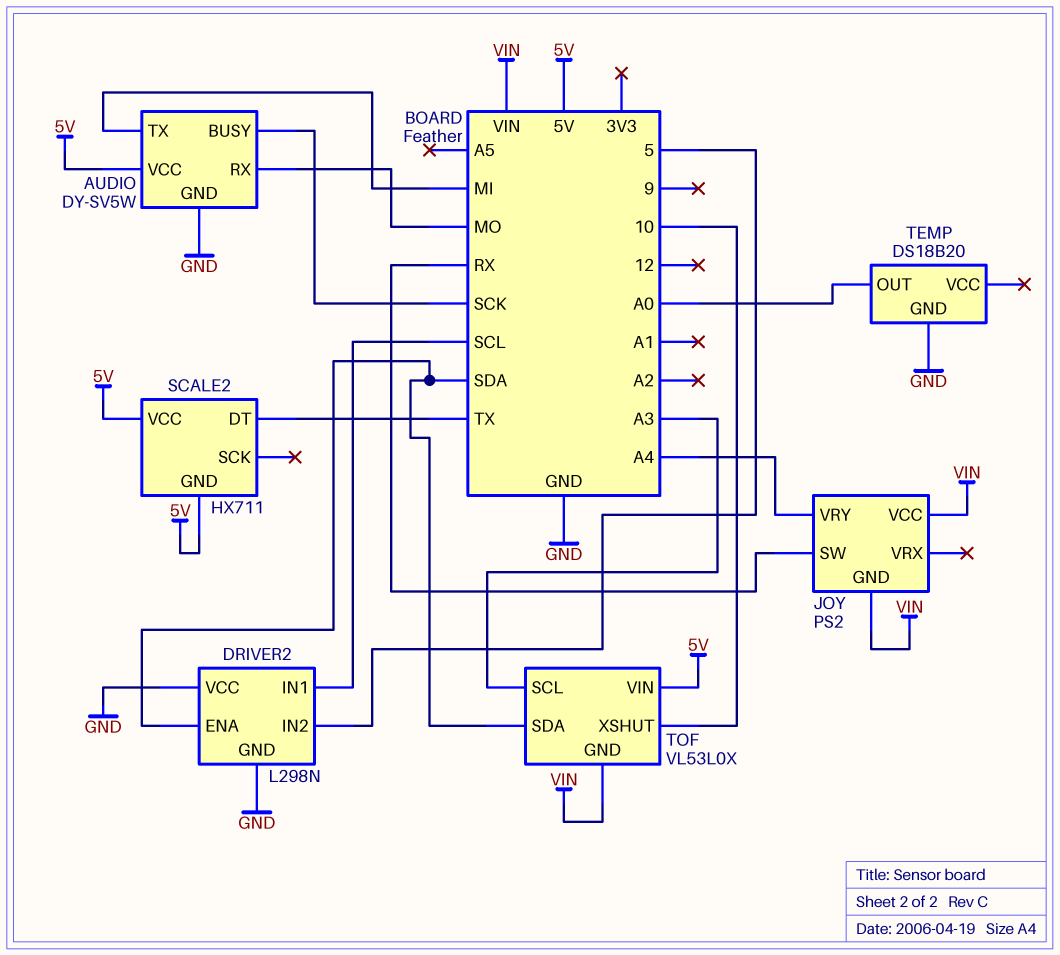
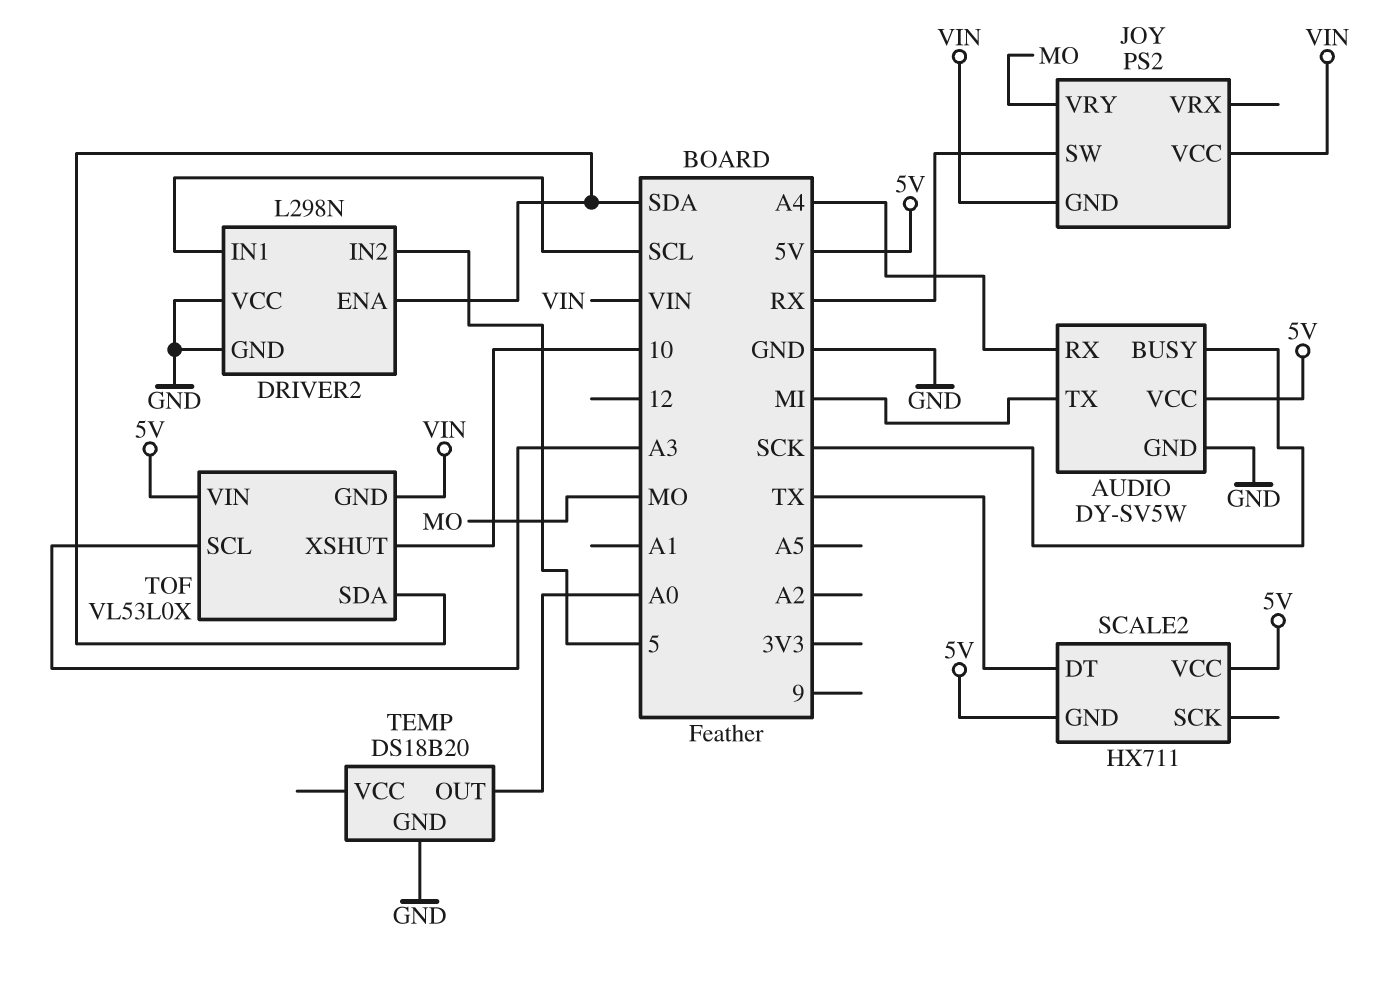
AUDIO pin RX: MO -> A4
JOY pin VRY: A4 -> MO

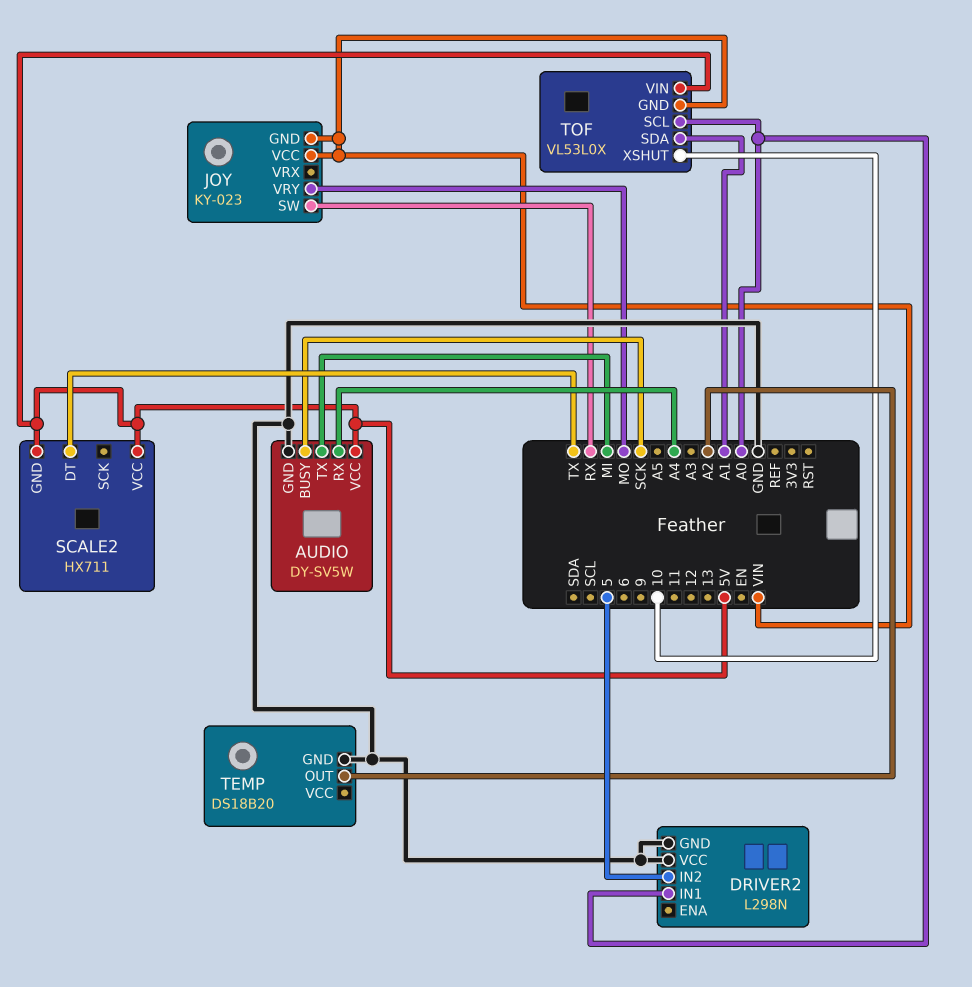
DRIVER2 pin ENA: SDA -> none
DRIVER2 pin IN1: SCL -> A0
JOY: PS2 -> KY-023
TEMP pin OUT: A0 -> A2
TOF pin SCL: A3 -> A0
TOF pin SDA: SDA -> A1

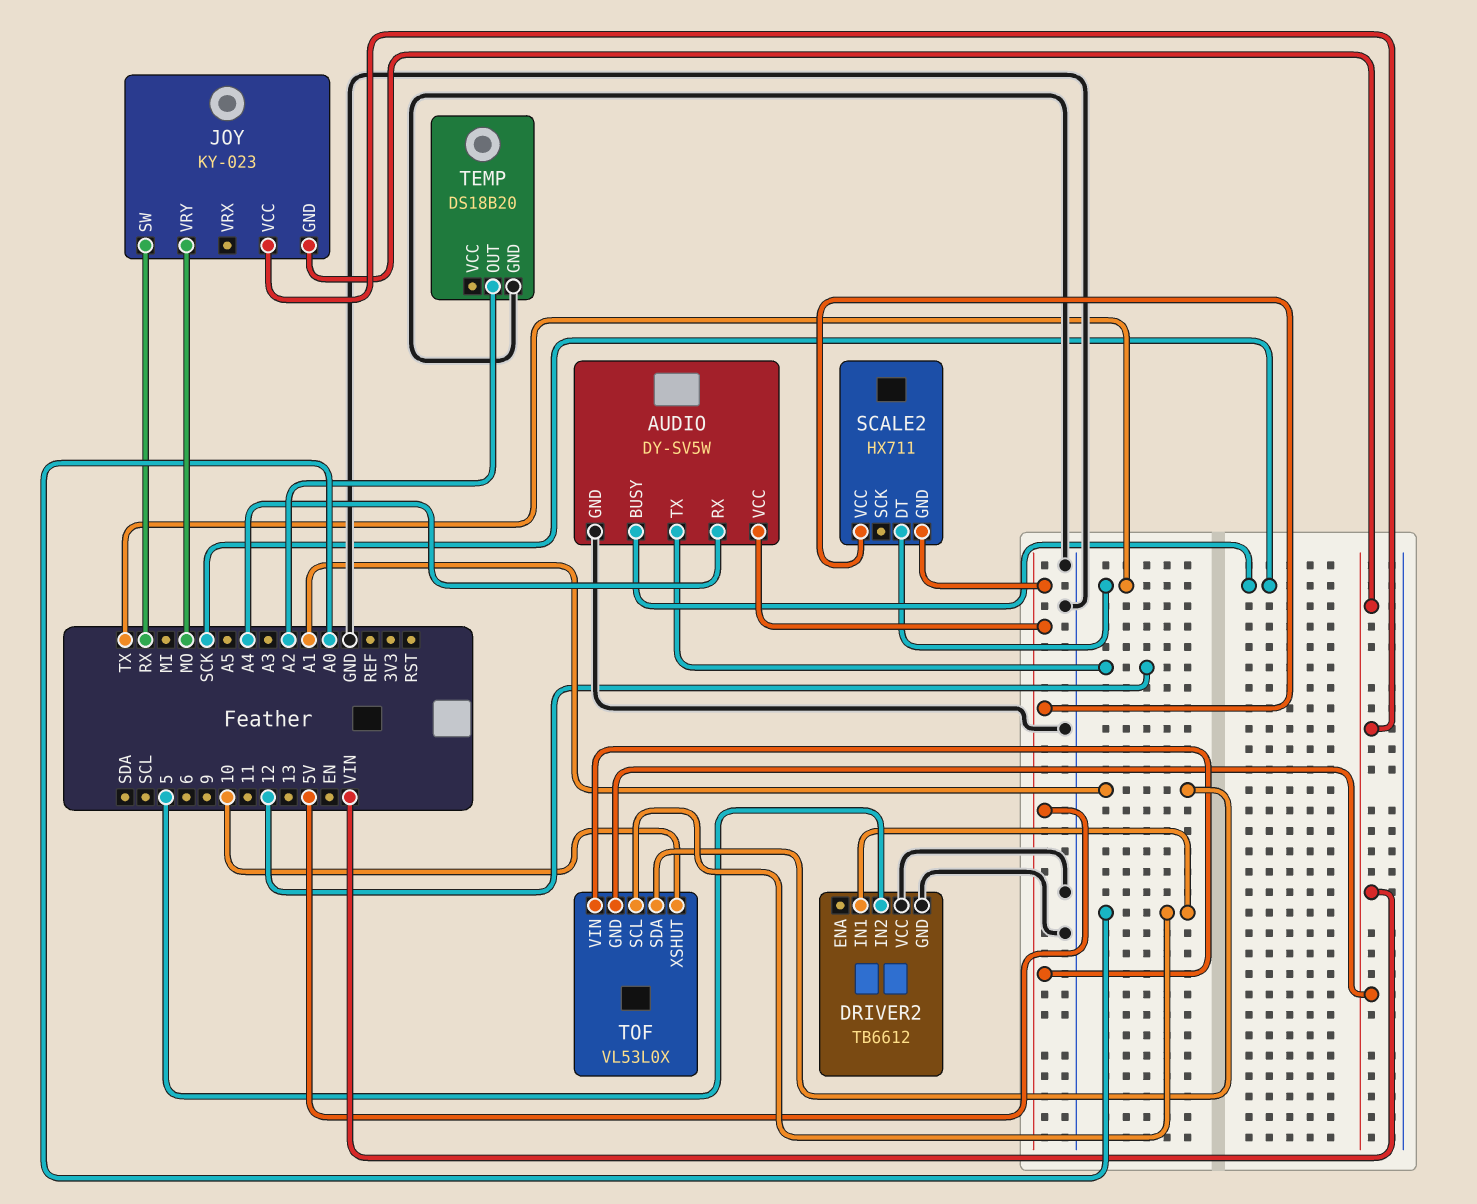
AUDIO pin TX: MI -> 12
DRIVER2: L298N -> TB6612

